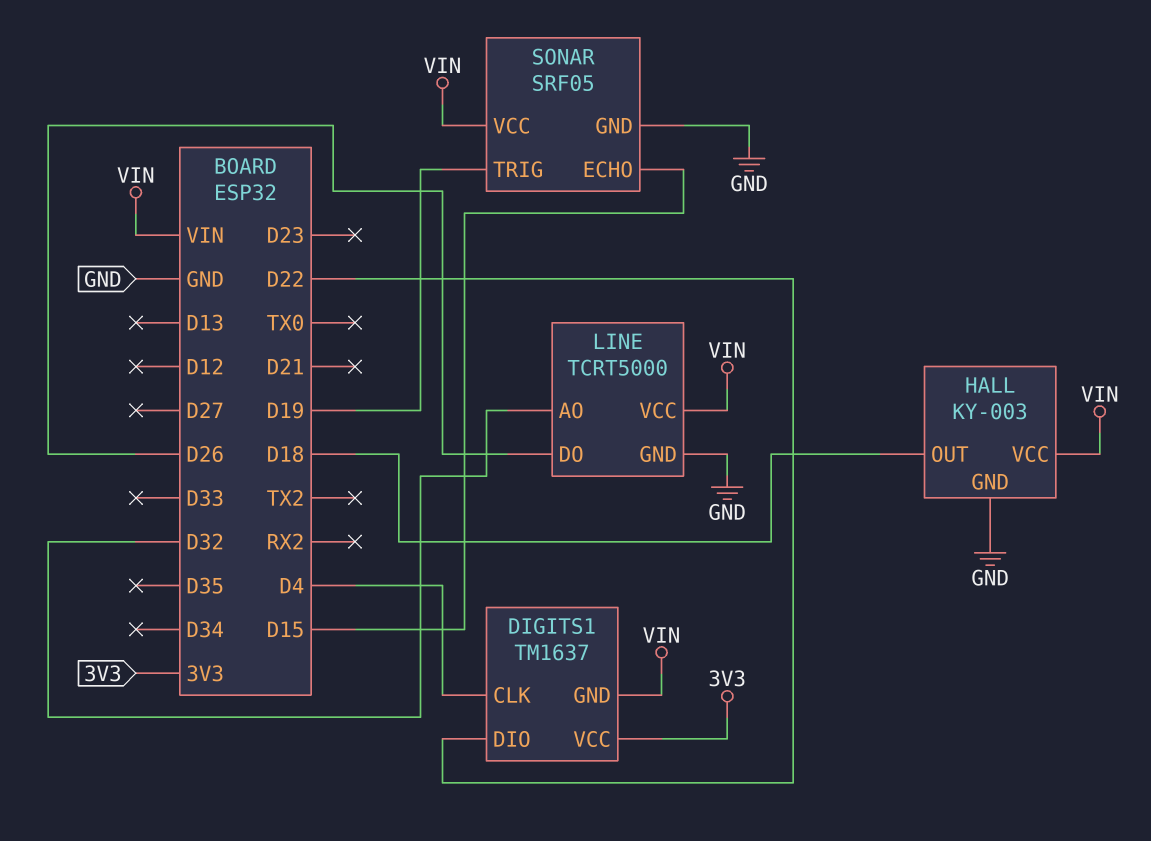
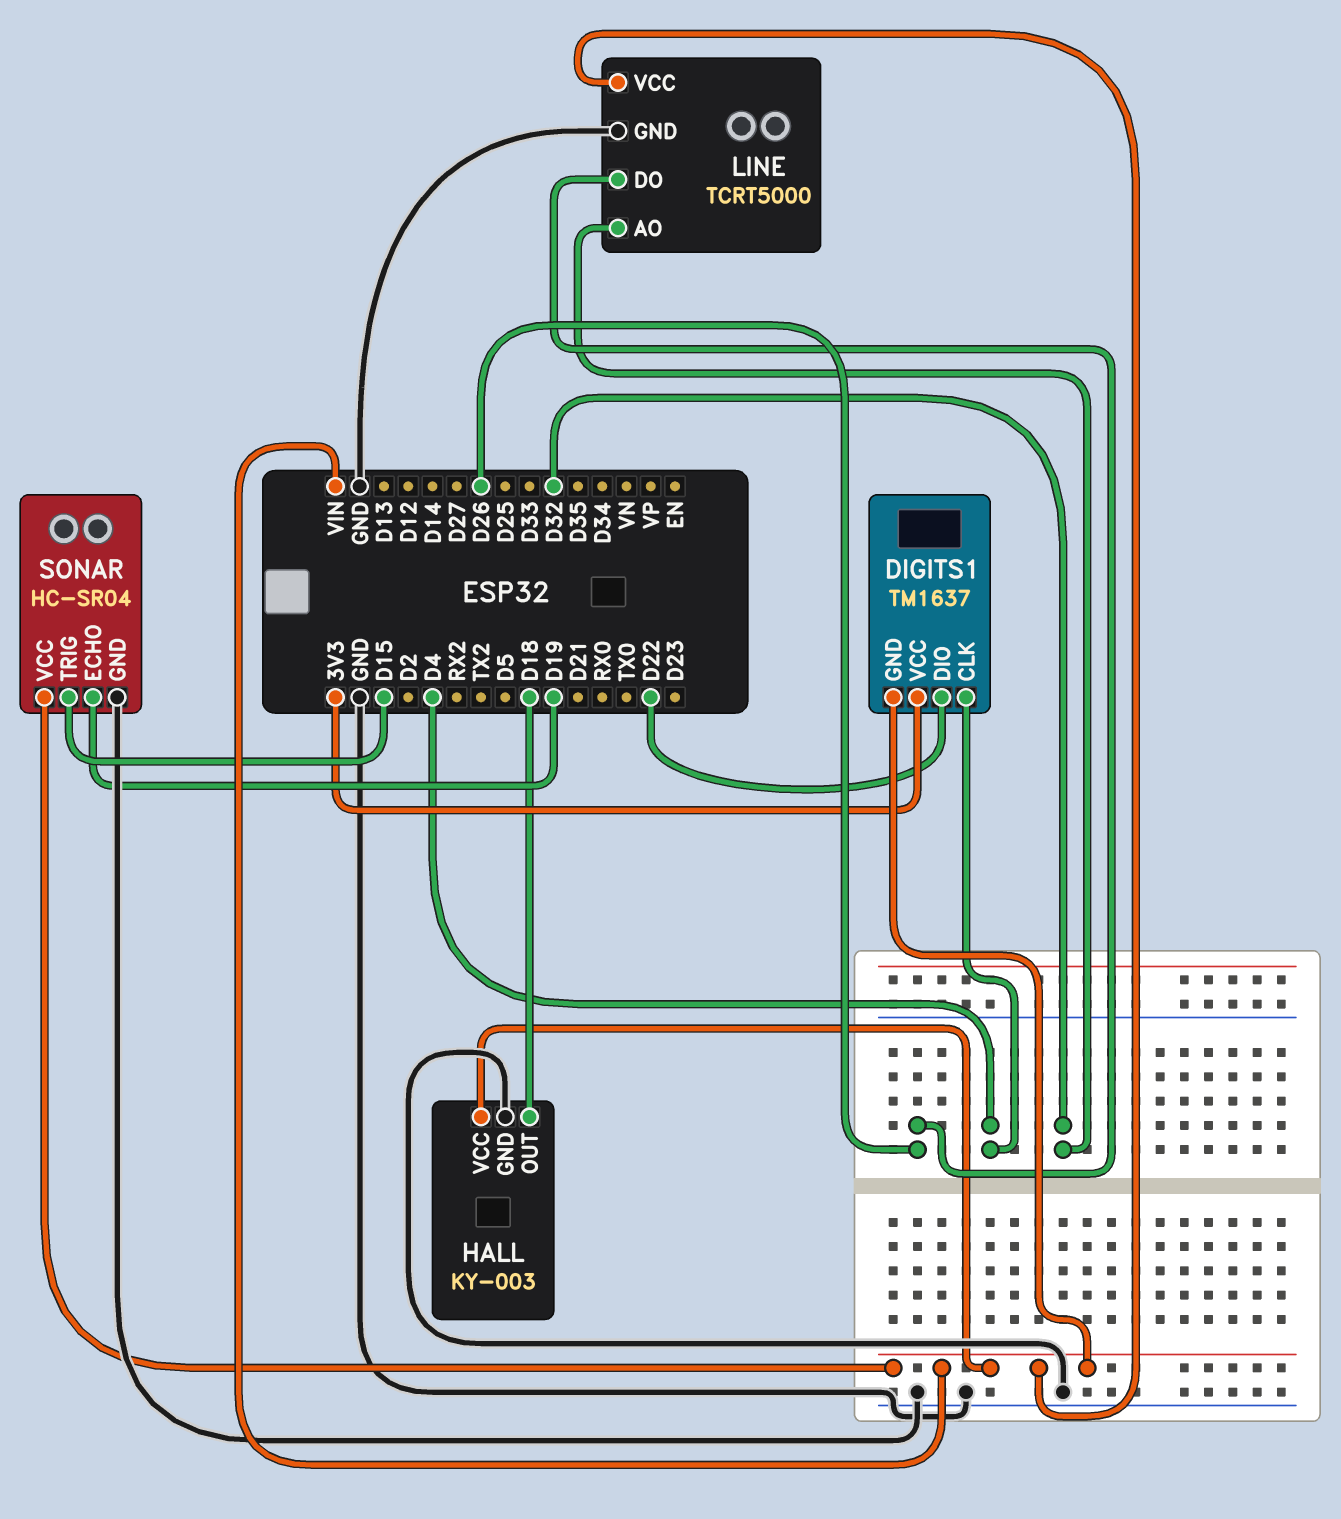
SONAR: SRF05 -> HC-SR04
SONAR pin ECHO: D15 -> D19
SONAR pin TRIG: D19 -> D15

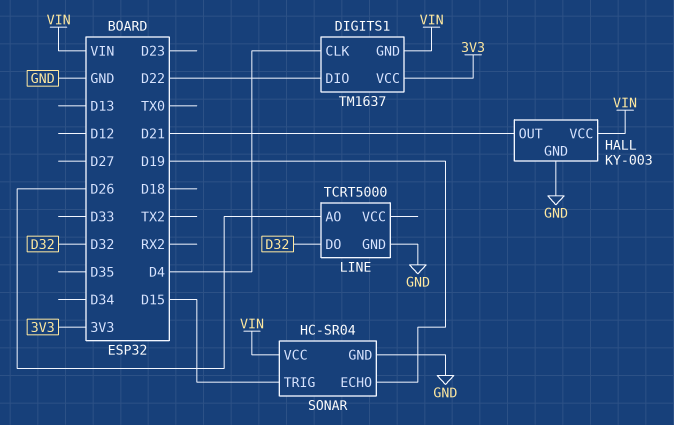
HALL pin OUT: D18 -> D21
LINE pin AO: D32 -> D26
LINE pin DO: D26 -> D32
LINE pin VCC: VIN -> none

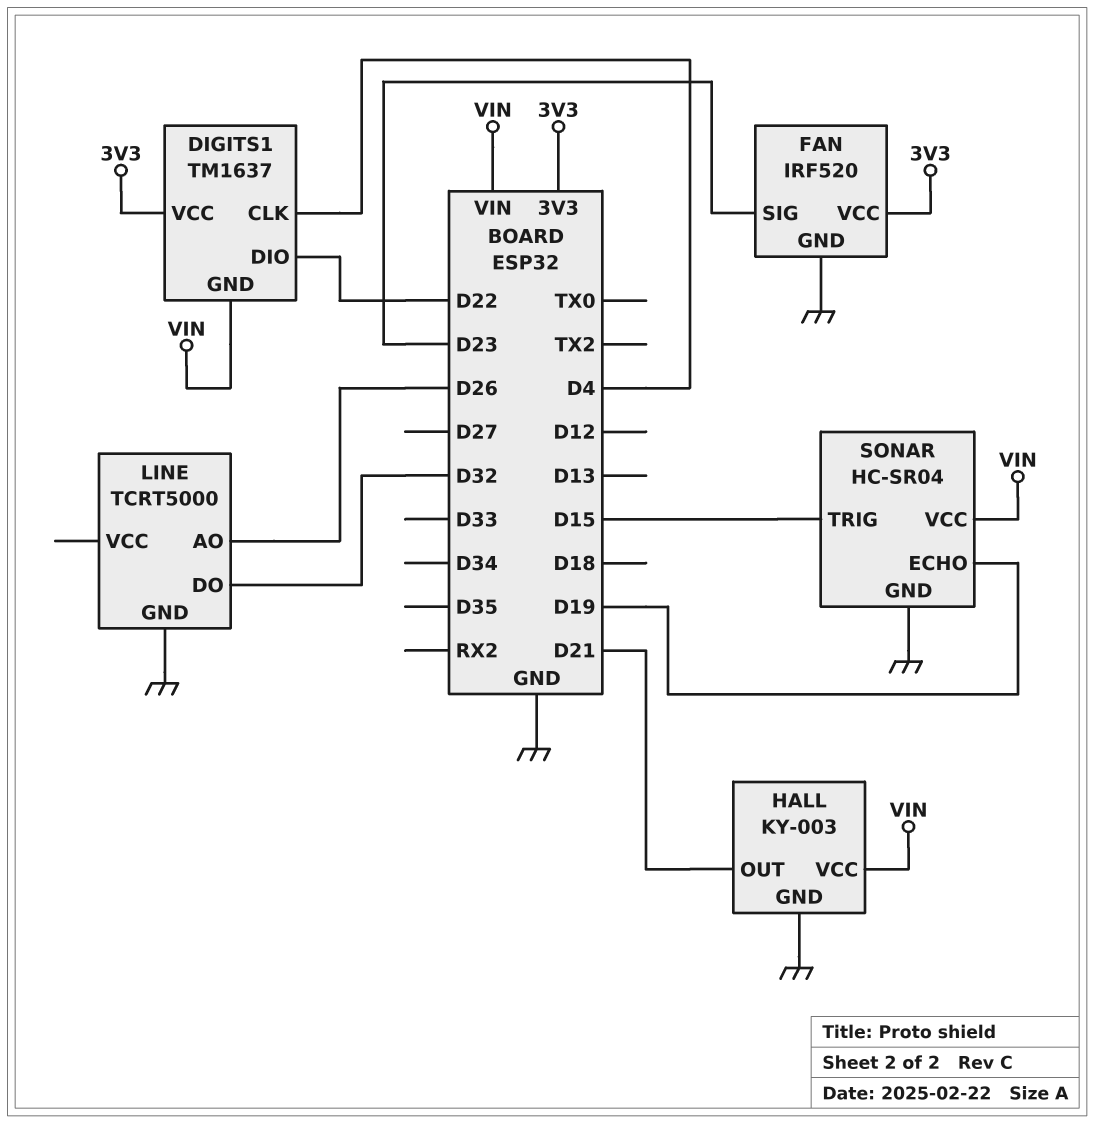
FAN: none -> IRF520
FAN pin GND: none -> GND
FAN pin SIG: none -> D23
FAN pin VCC: none -> 3V3

